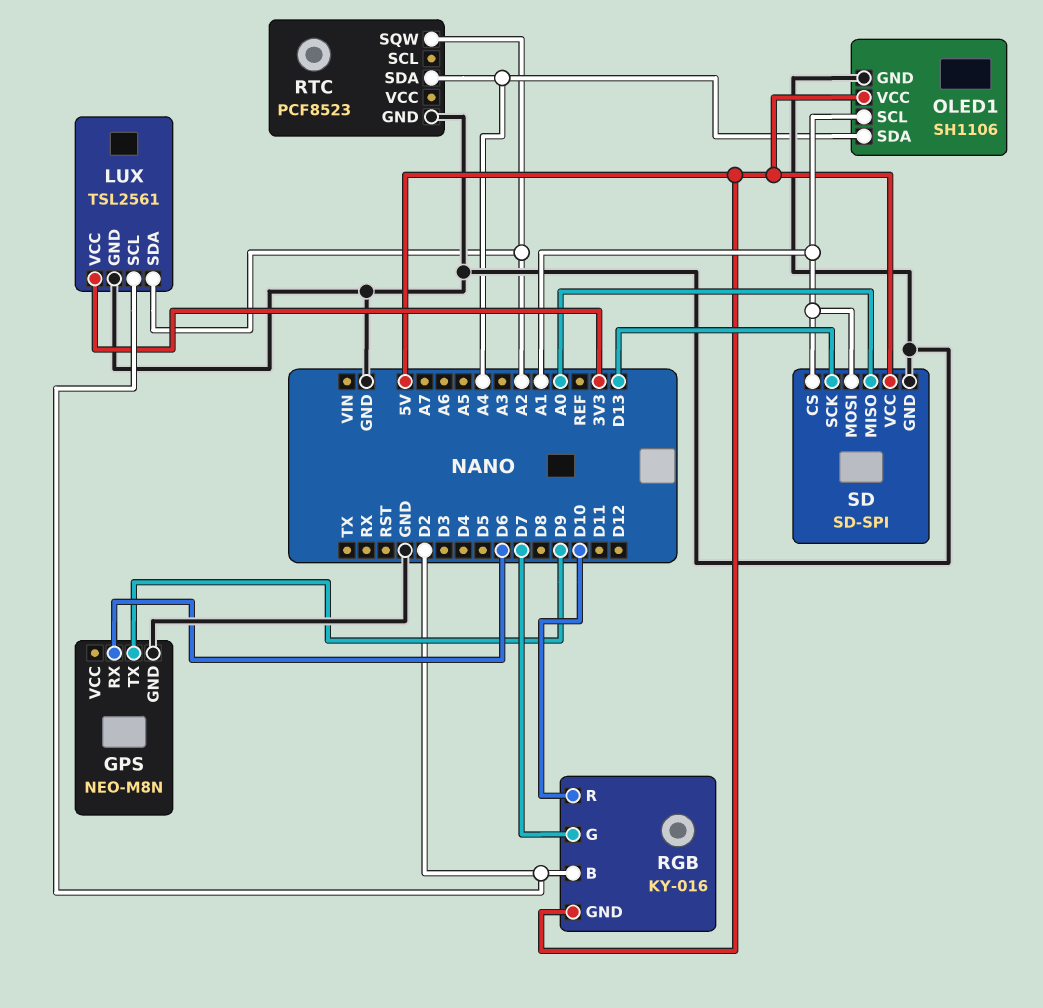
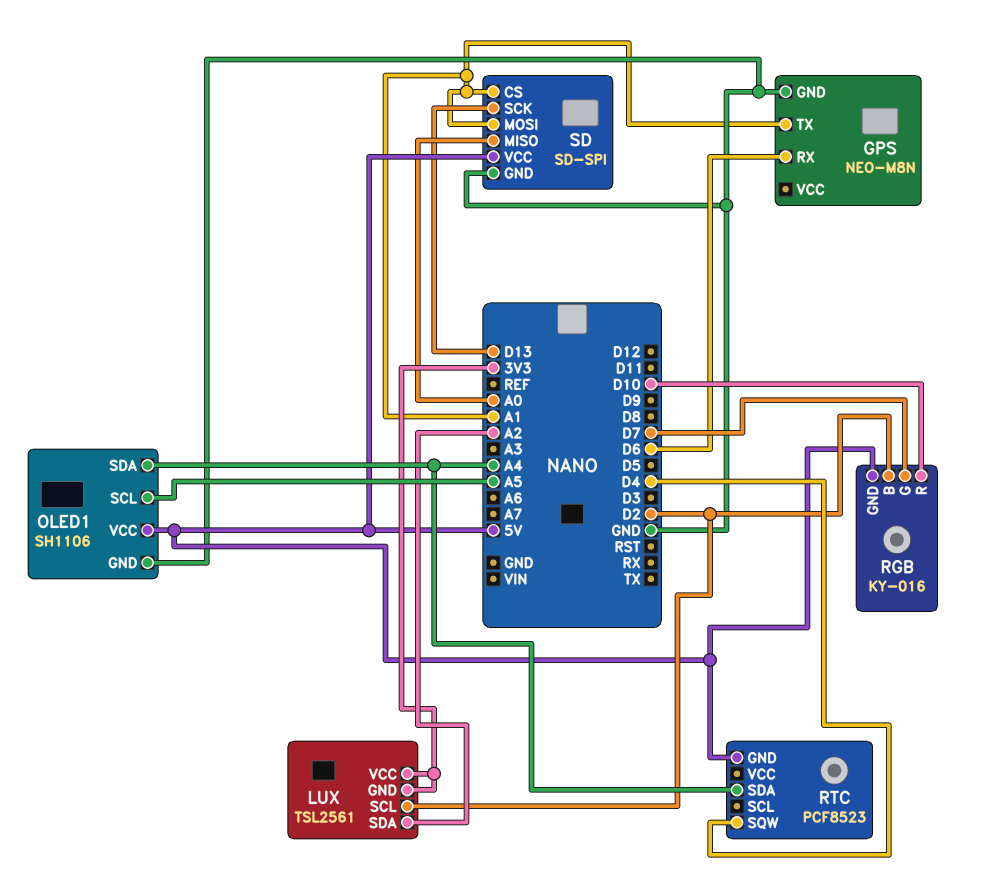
GPS pin TX: D9 -> A1
LUX pin GND: GND -> 3V3
OLED1 pin SCL: A1 -> A5
RTC pin GND: GND -> 5V
RTC pin SQW: A2 -> D4

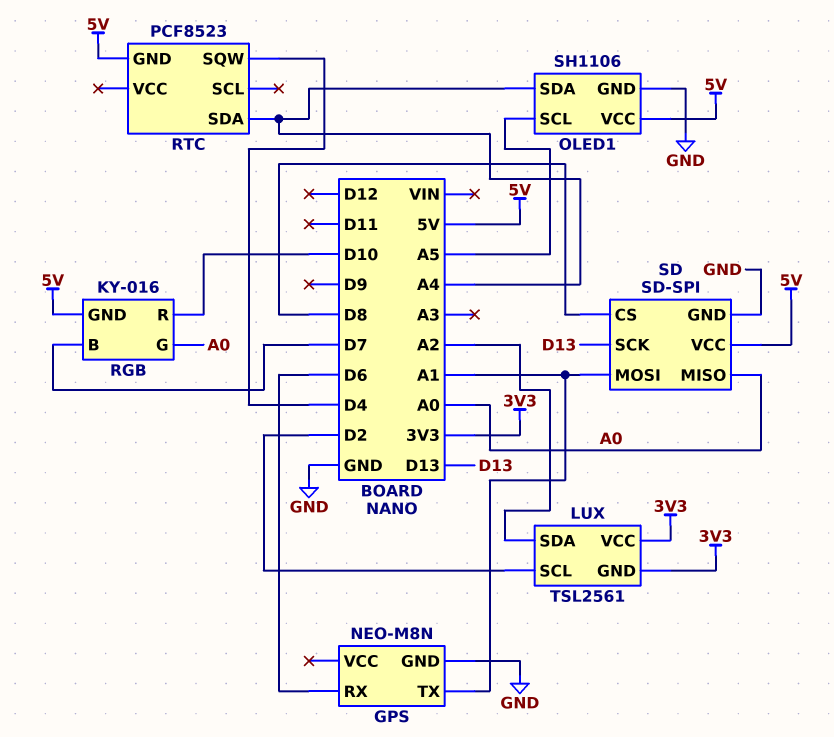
RGB pin B: D2 -> D7
RGB pin G: D7 -> A0
SD pin CS: A1 -> D8

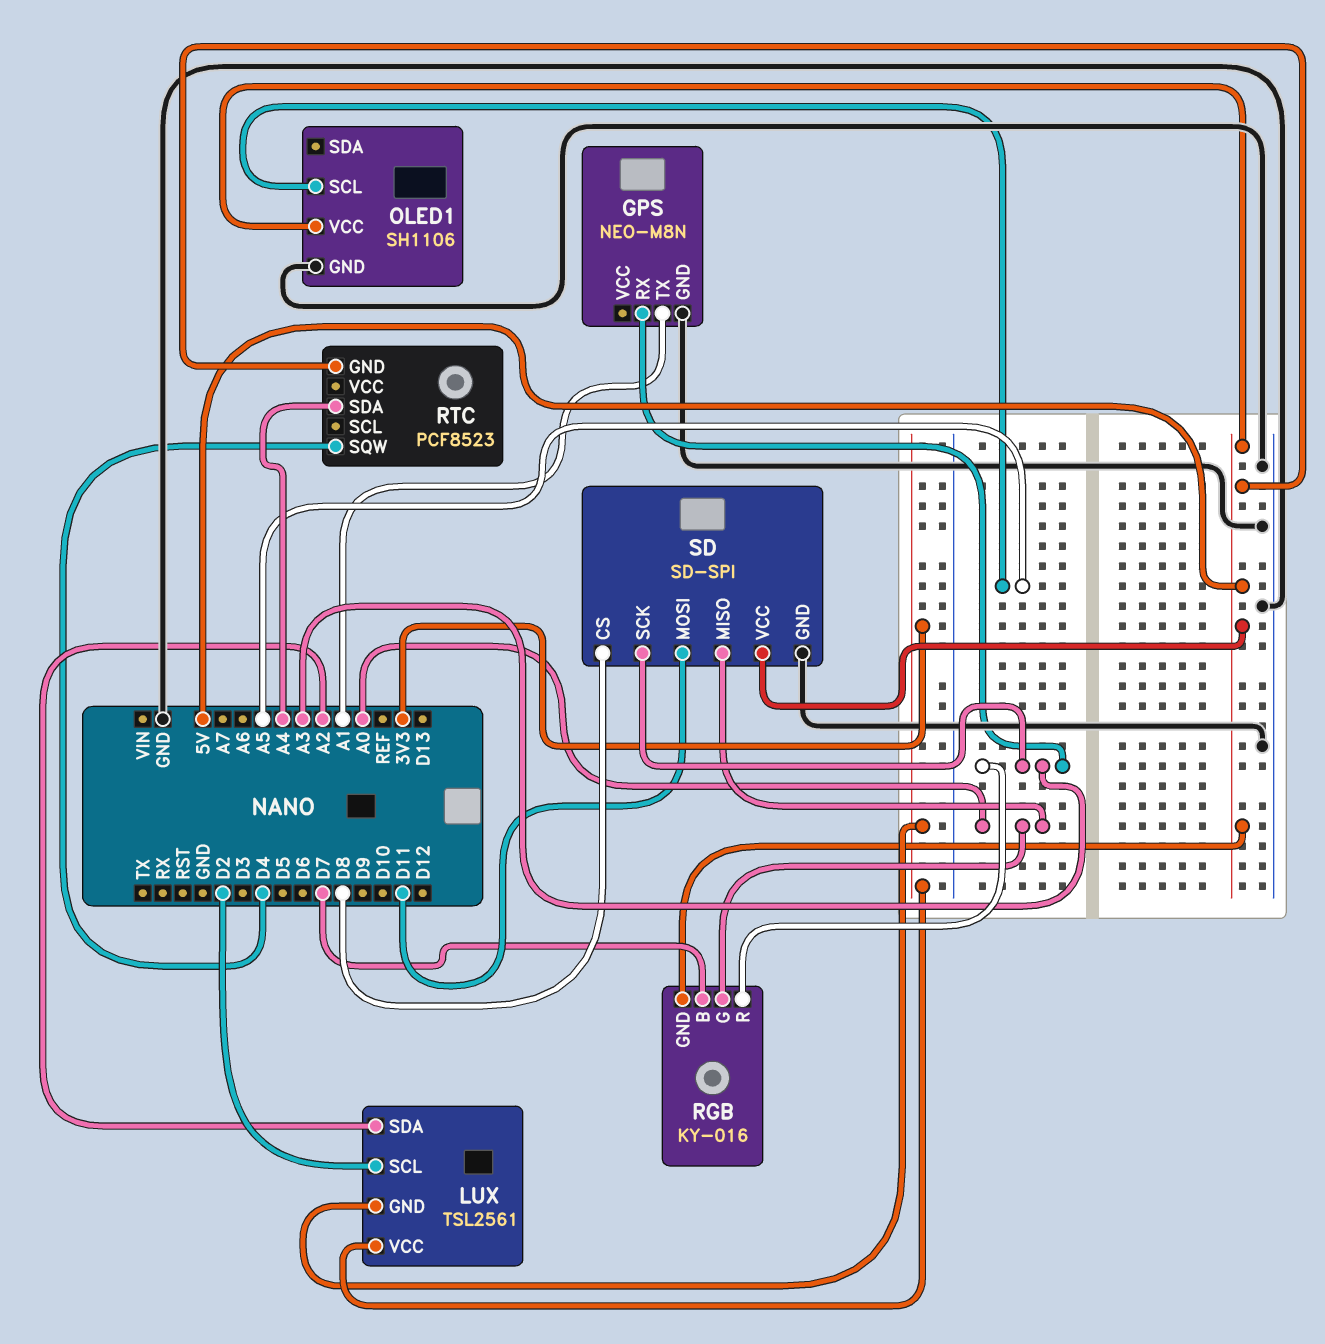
GPS pin RX: D6 -> A3
OLED1 pin SDA: A4 -> none
RGB pin R: D10 -> A3
SD pin MOSI: A1 -> D11
SD pin SCK: D13 -> A3

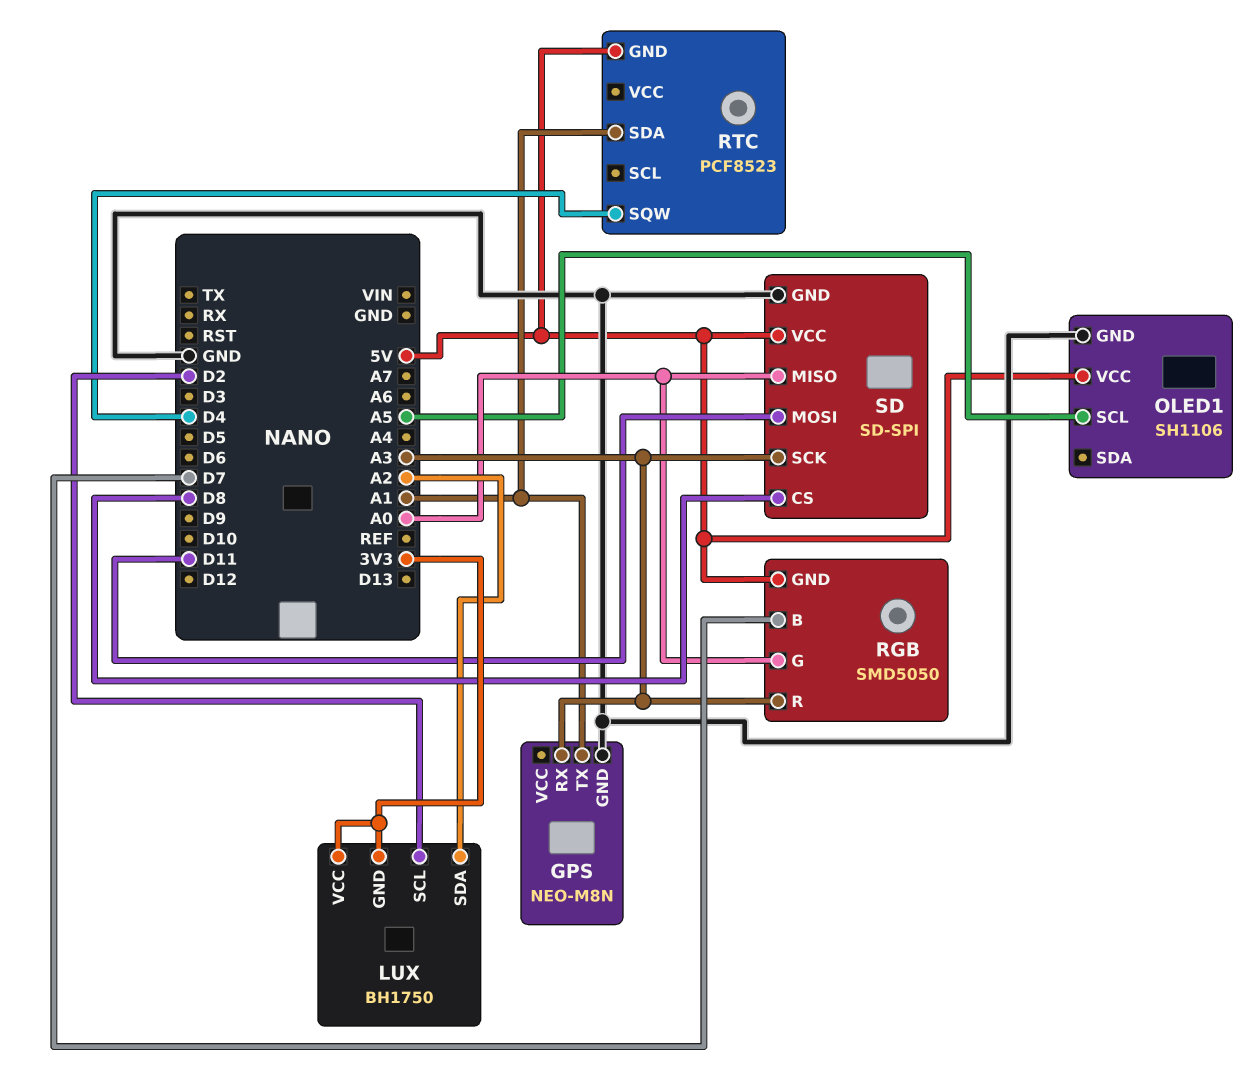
LUX: TSL2561 -> BH1750
RGB: KY-016 -> SMD5050
RTC pin SDA: A4 -> A1

